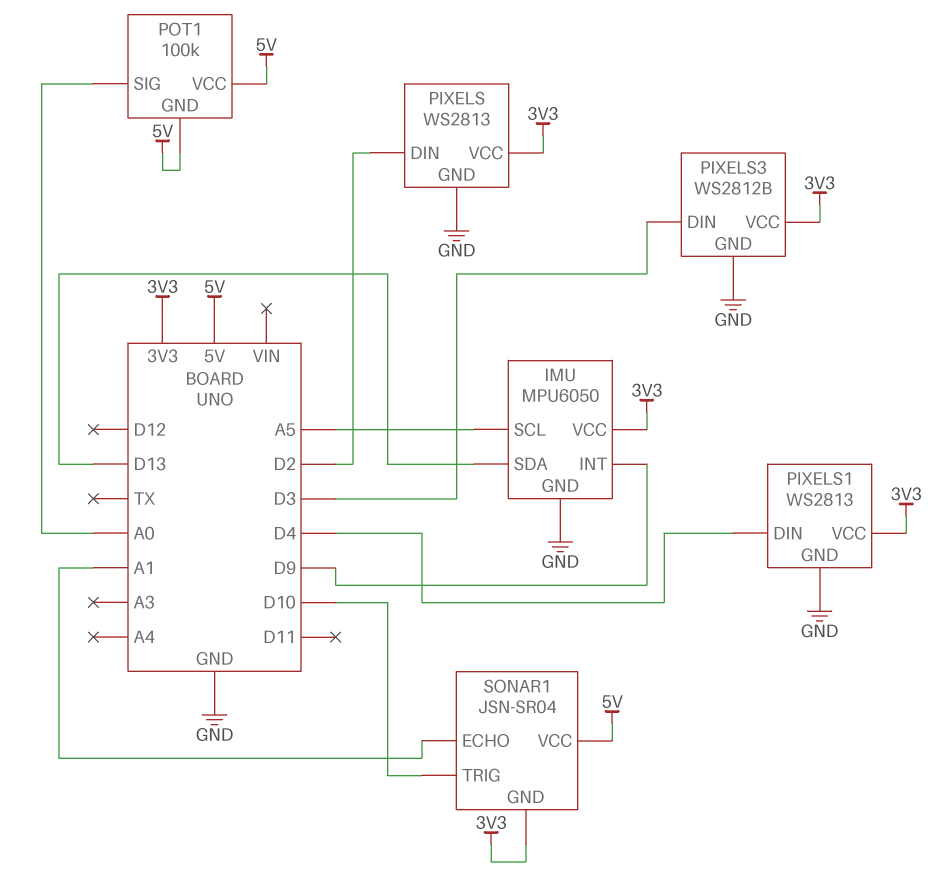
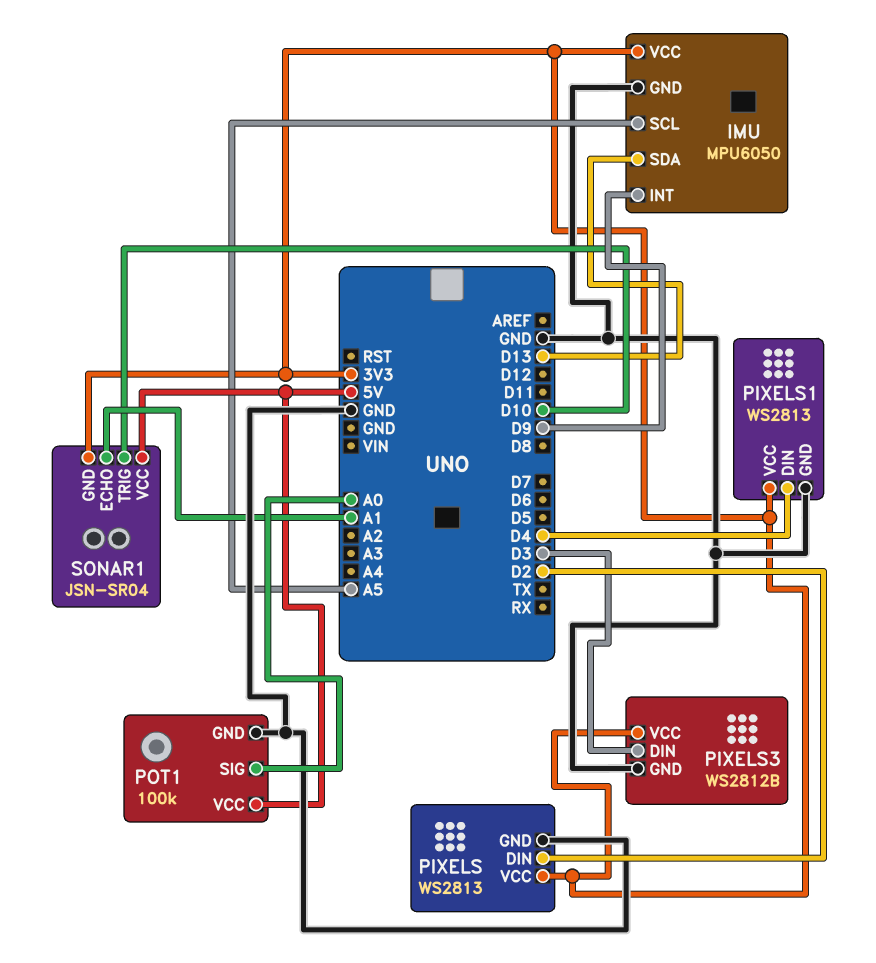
POT1 pin GND: 5V -> GND

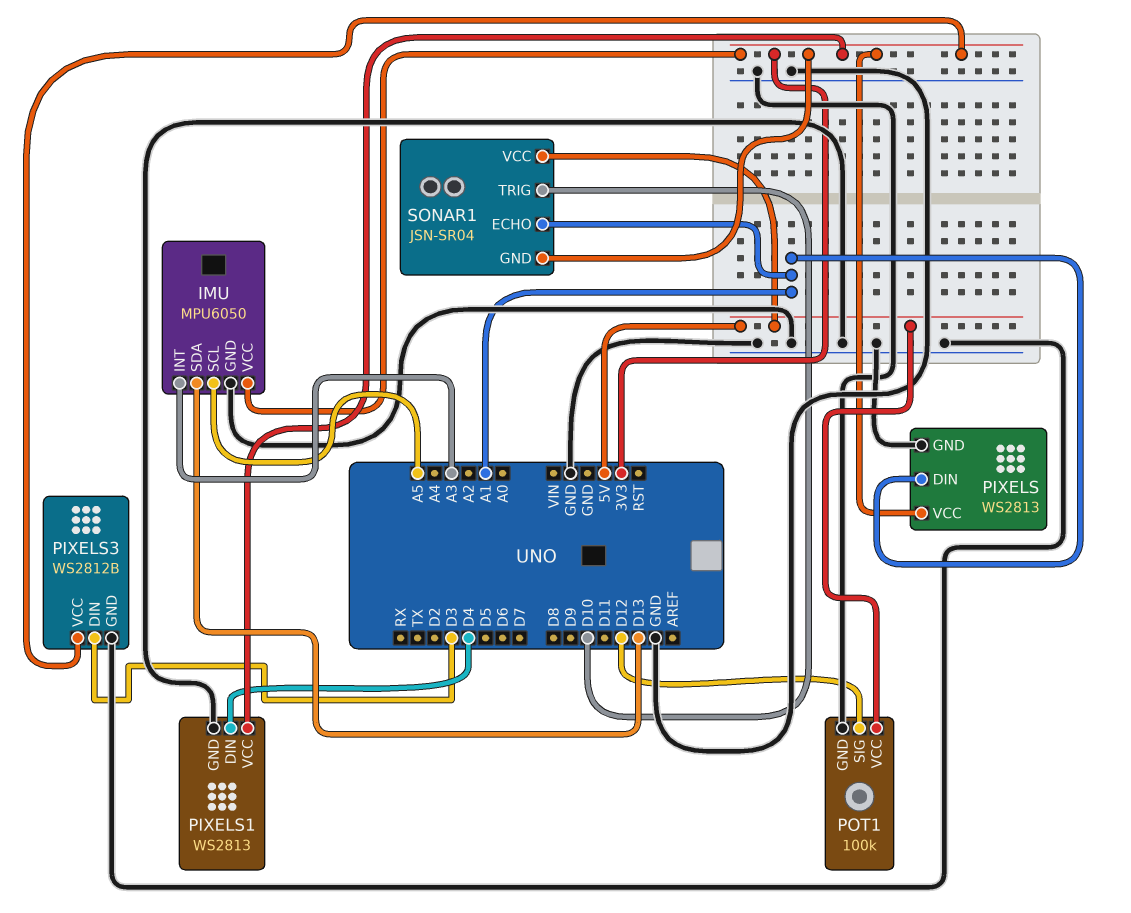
IMU pin INT: D9 -> A3
PIXELS pin DIN: D2 -> A1
POT1 pin SIG: A0 -> D12

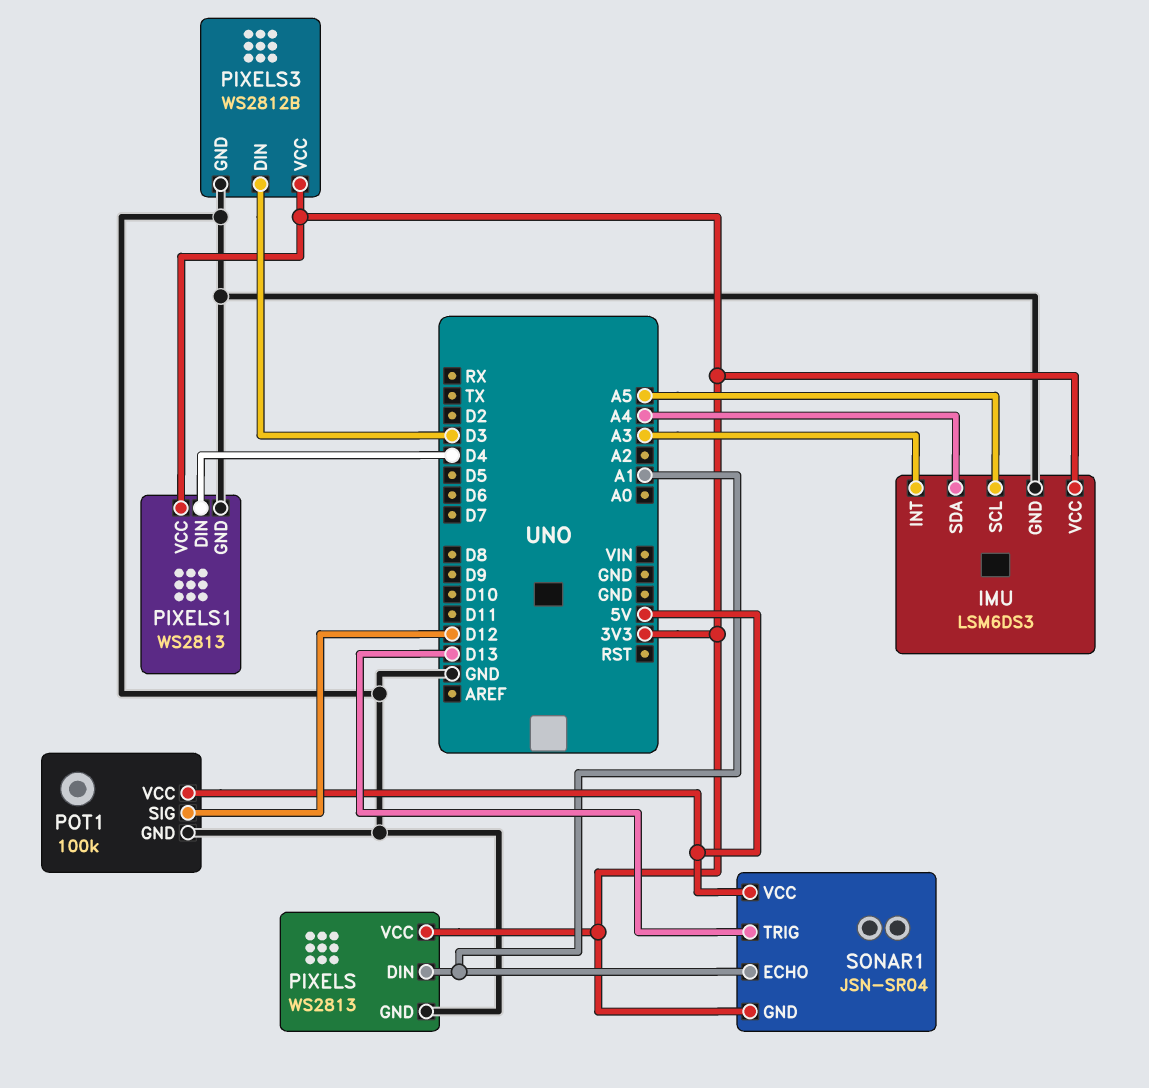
IMU: MPU6050 -> LSM6DS3
IMU pin SDA: D13 -> A4
SONAR1 pin TRIG: D10 -> D13

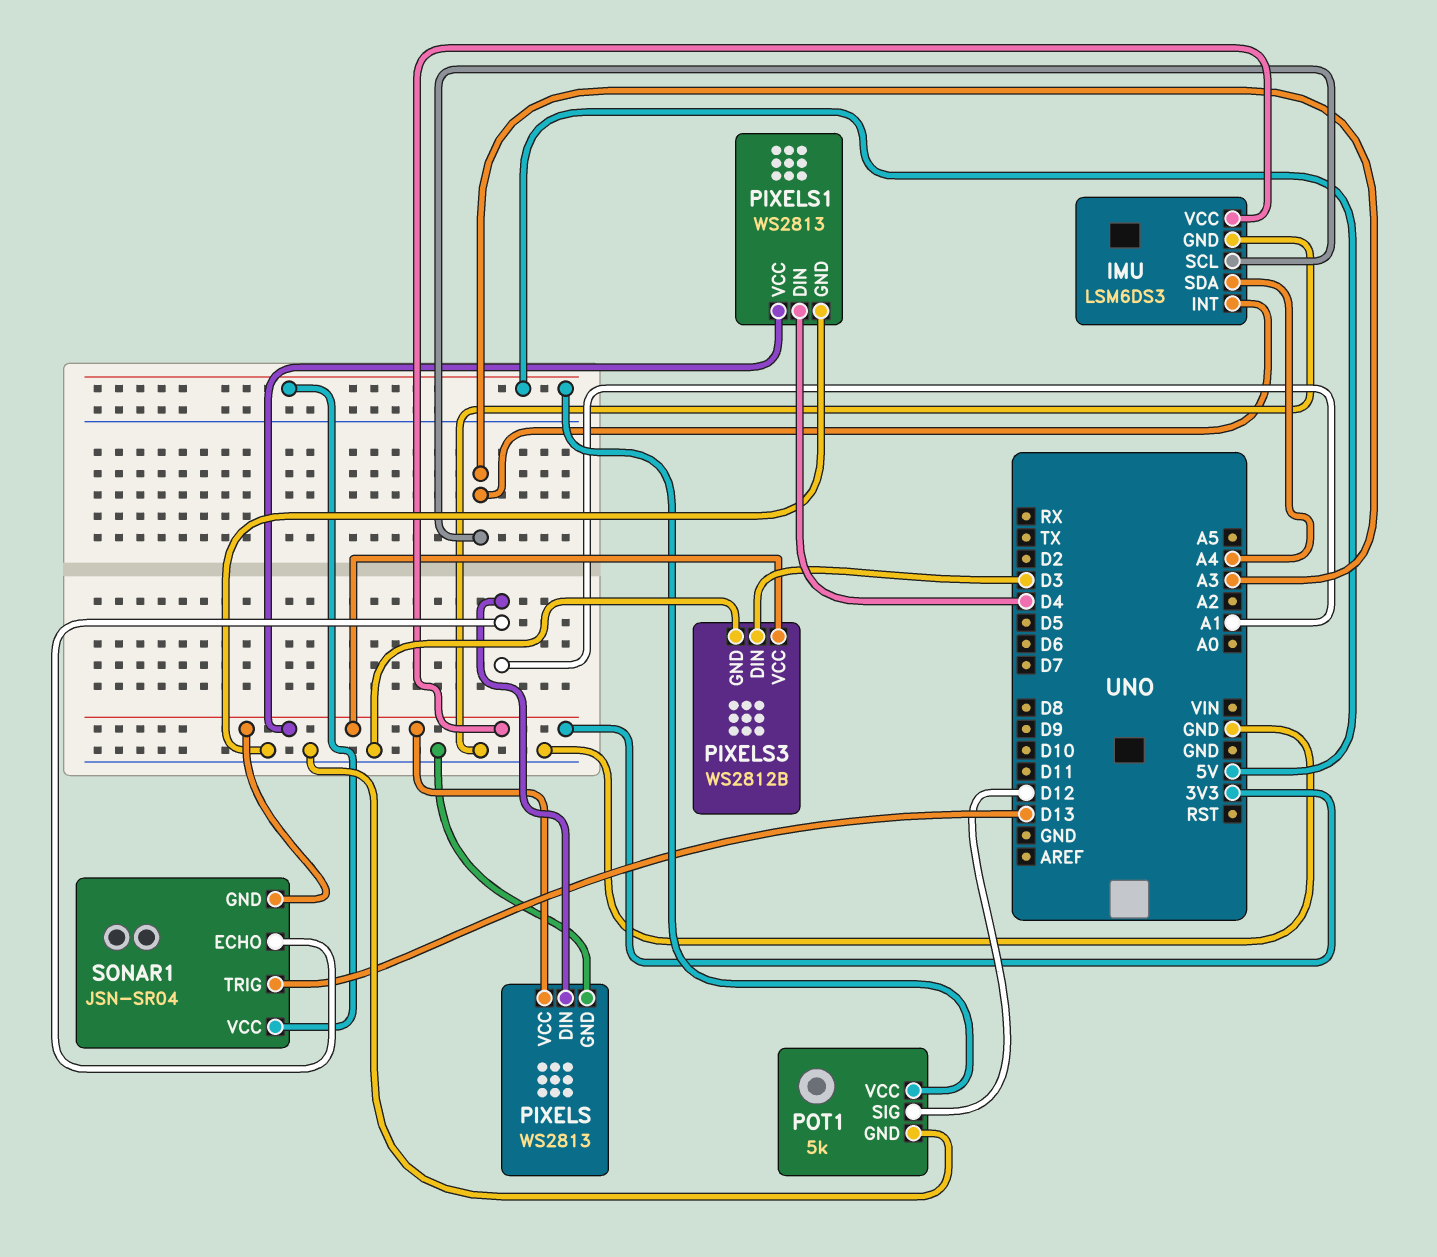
IMU pin SCL: A5 -> A3
POT1: 100k -> 5k

